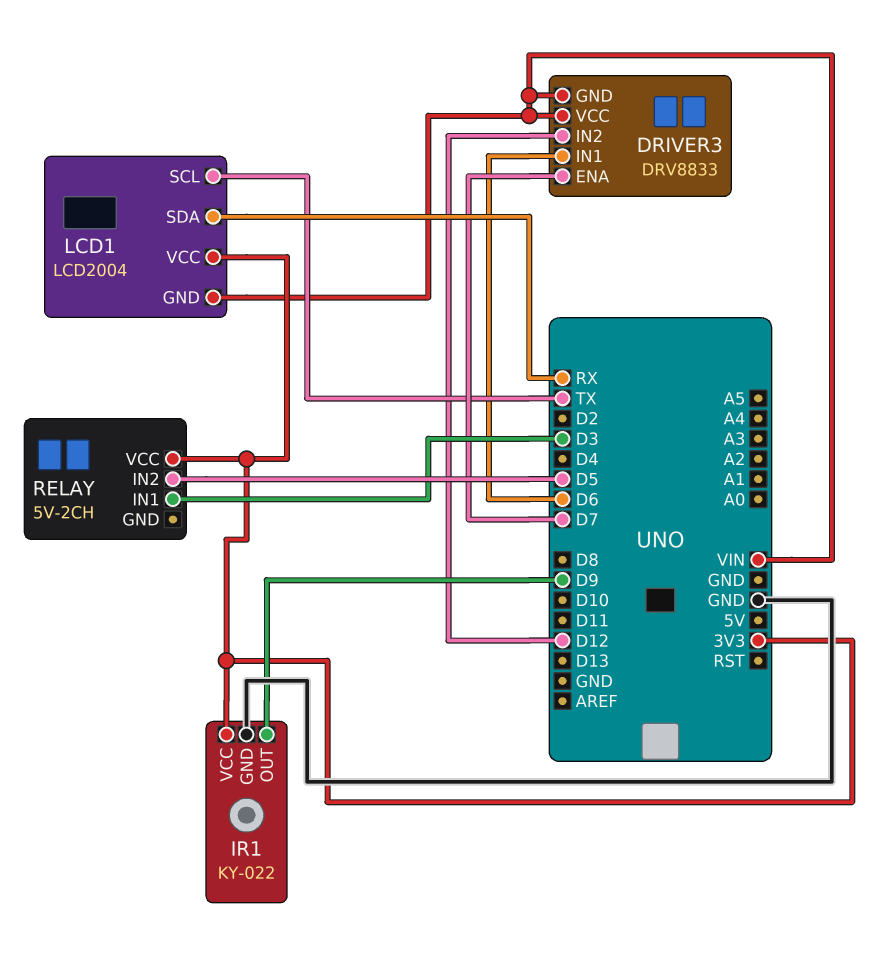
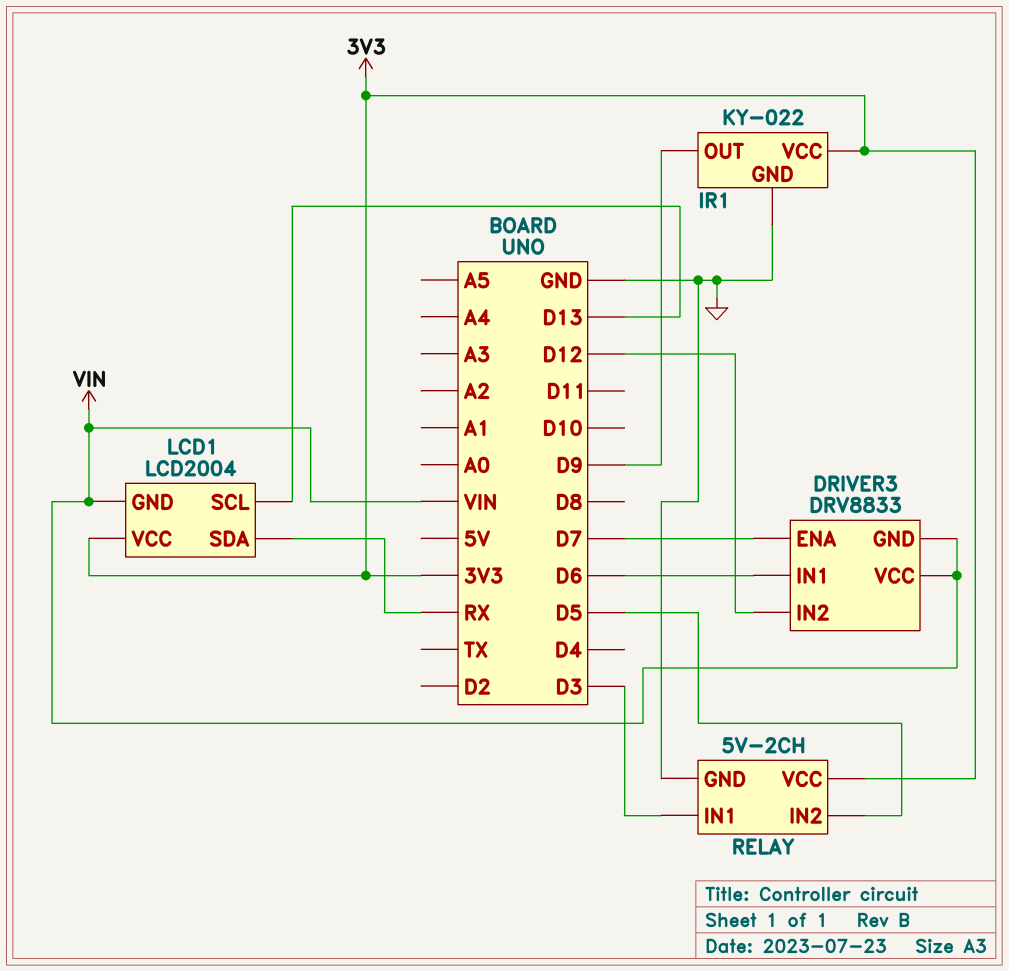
LCD1 pin SCL: TX -> D13
RELAY pin GND: none -> GND

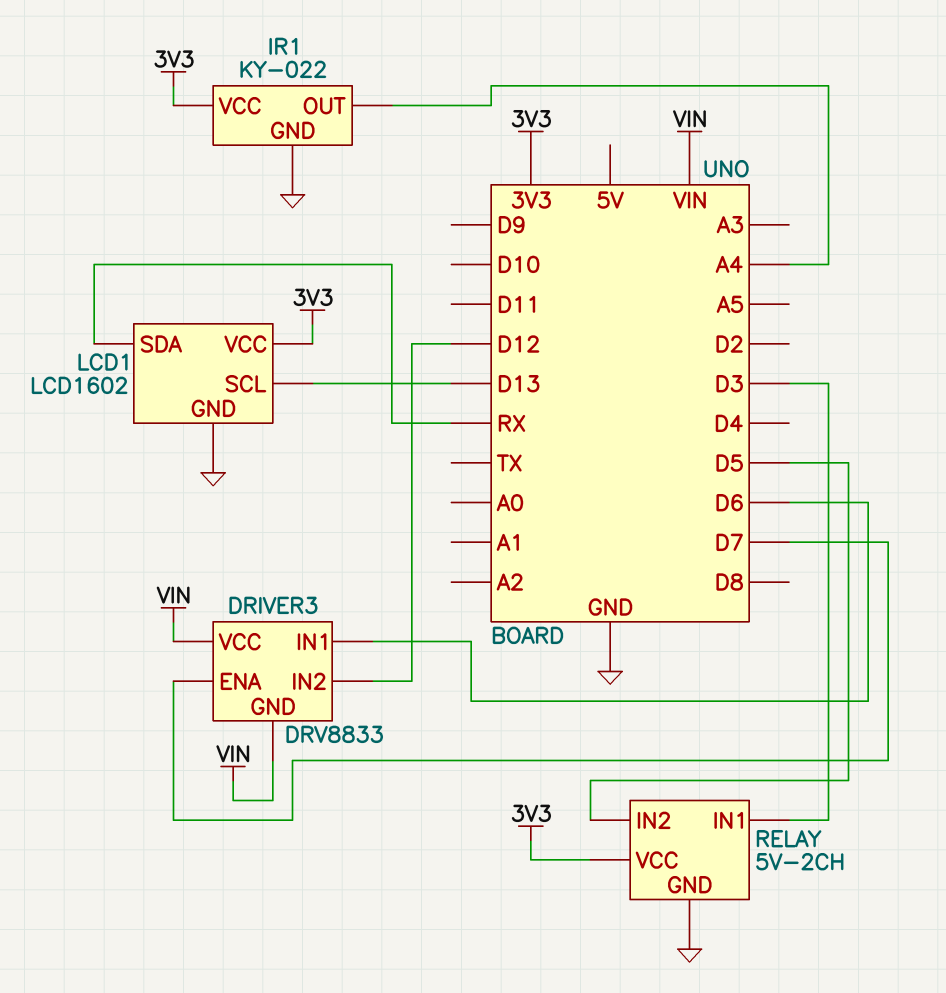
IR1 pin OUT: D9 -> A4
LCD1: LCD2004 -> LCD1602
LCD1 pin GND: VIN -> GND

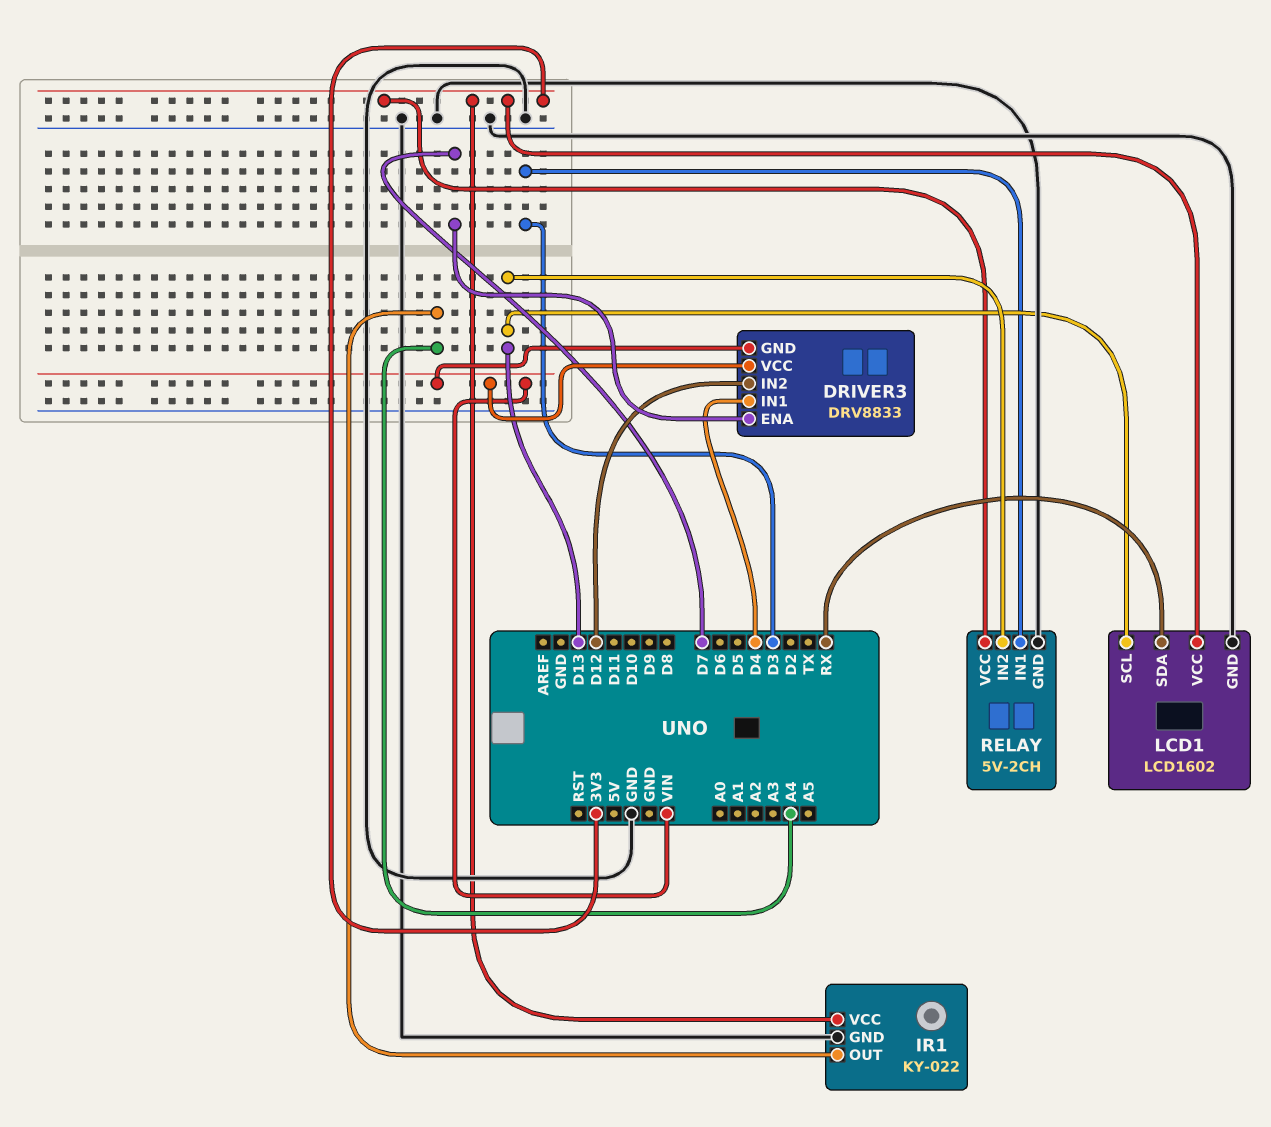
DRIVER3 pin IN1: D6 -> D4
RELAY pin IN2: D5 -> D13

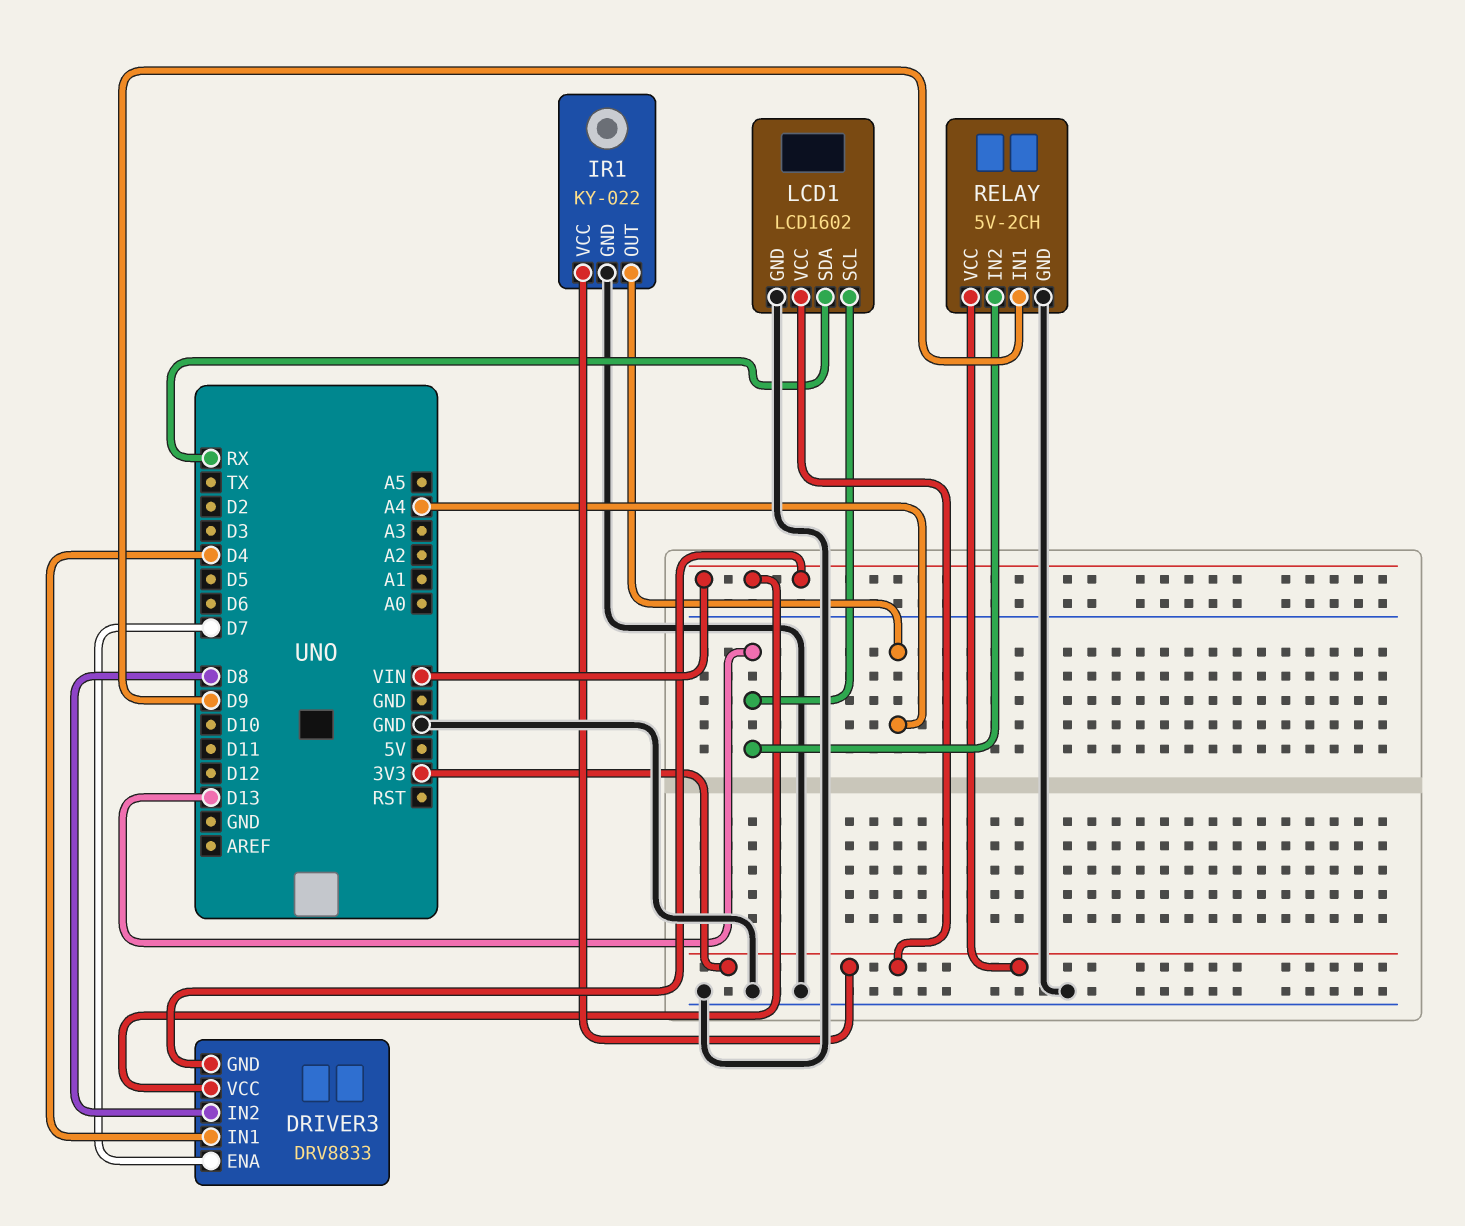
DRIVER3 pin IN2: D12 -> D8
RELAY pin IN1: D3 -> D9

